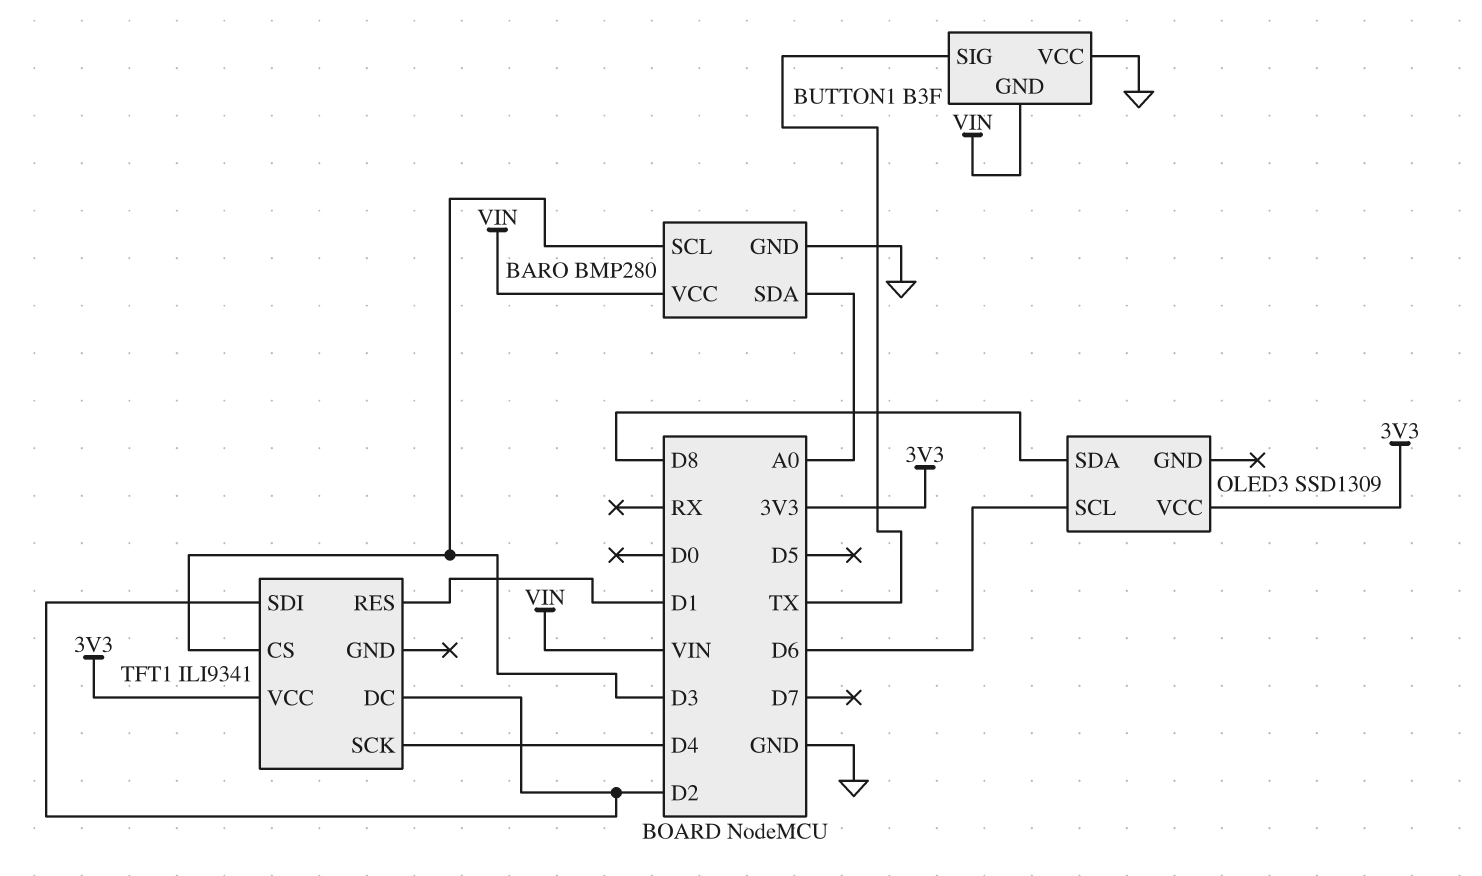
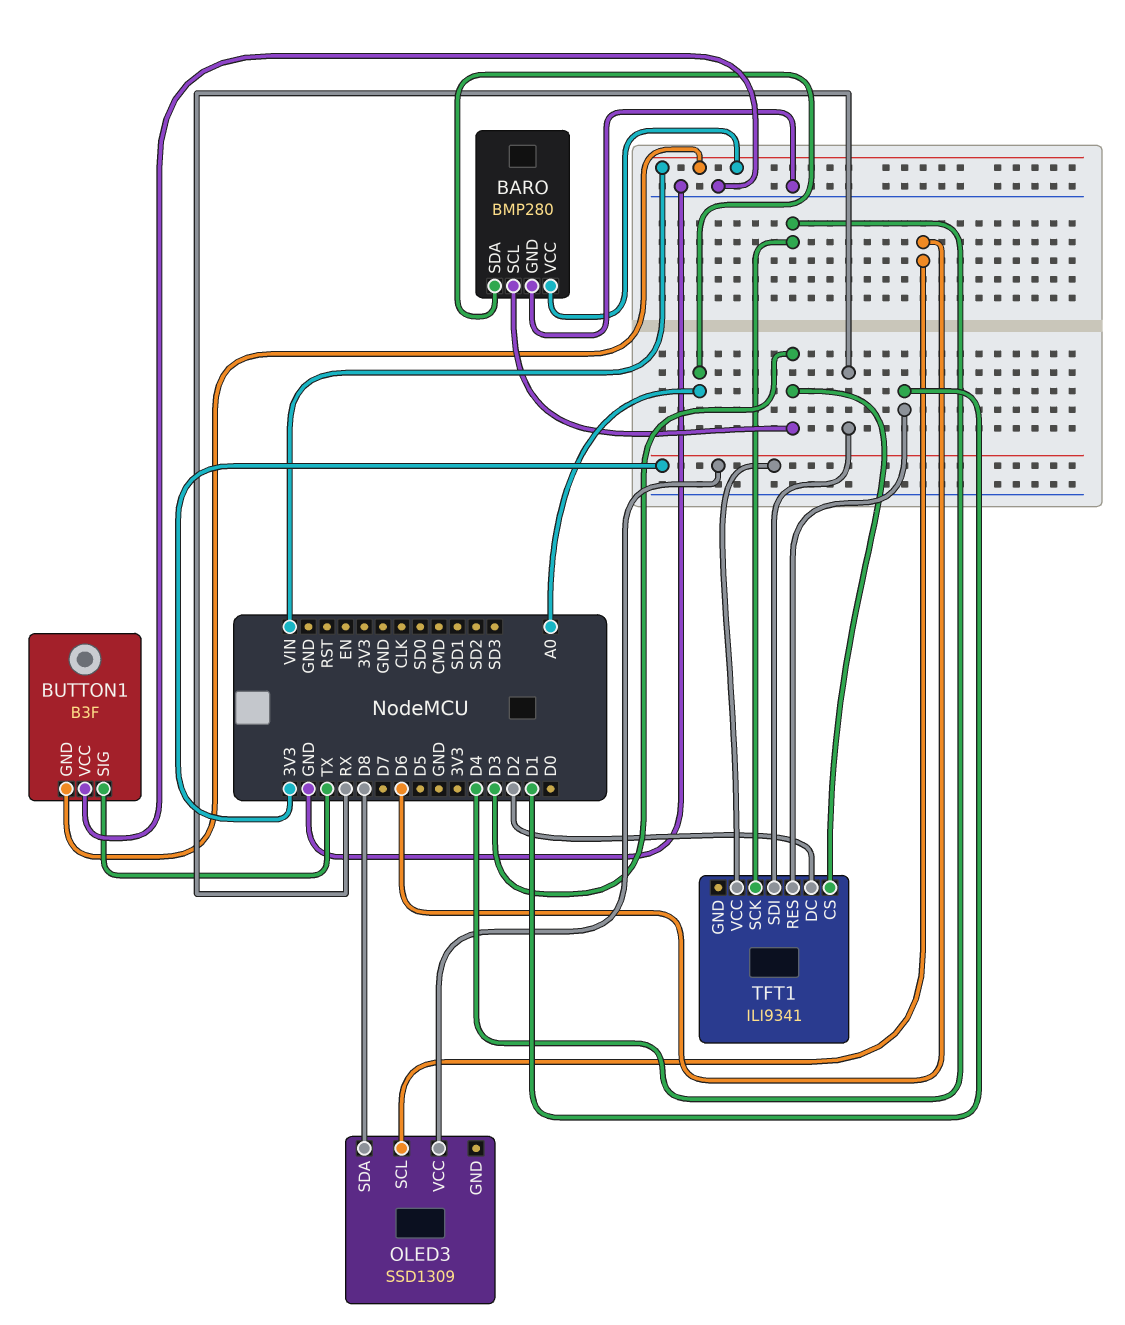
TFT1 pin SDI: D2 -> RX

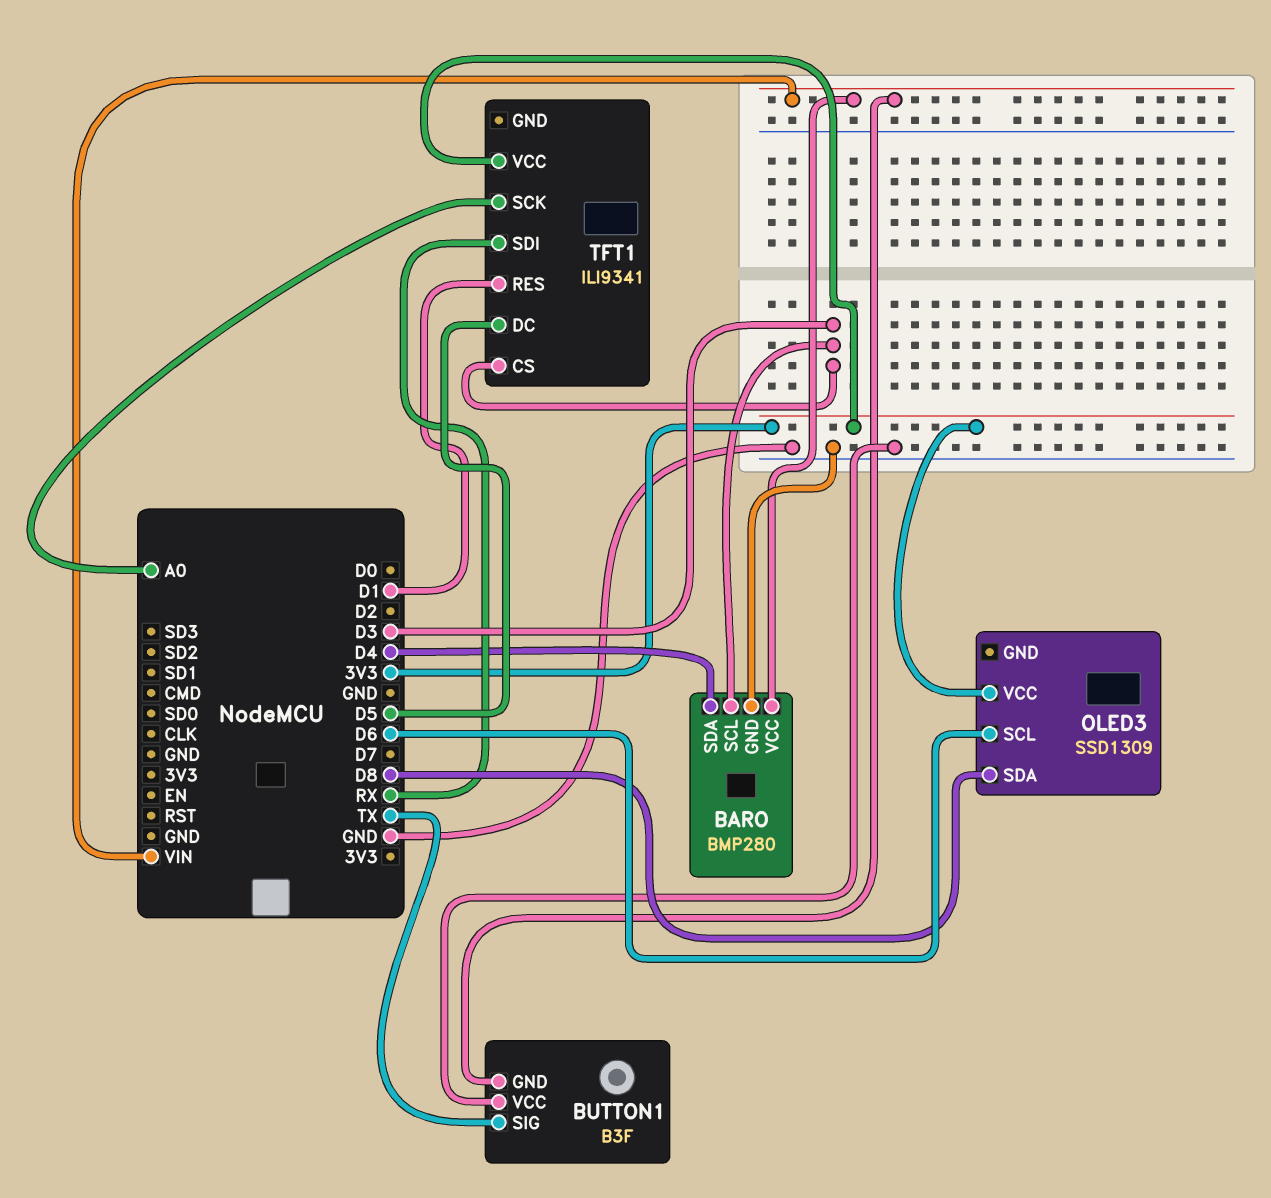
BARO pin SDA: A0 -> D4
TFT1 pin DC: D2 -> D5
TFT1 pin SCK: D4 -> A0

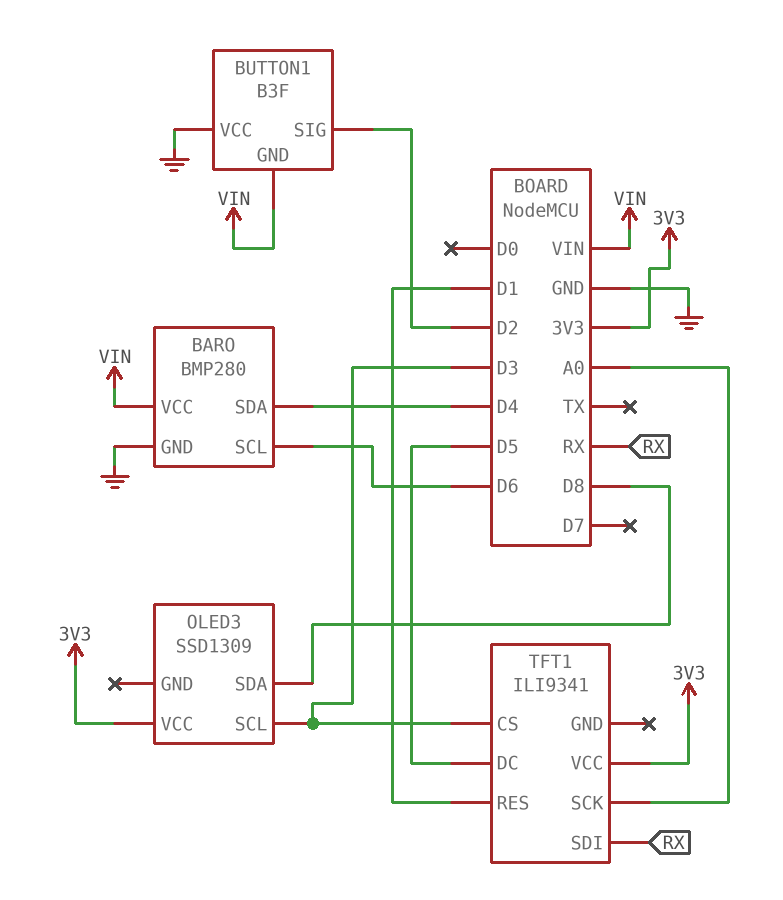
BARO pin SCL: D3 -> D6
BUTTON1 pin SIG: TX -> D2
OLED3 pin SCL: D6 -> D3

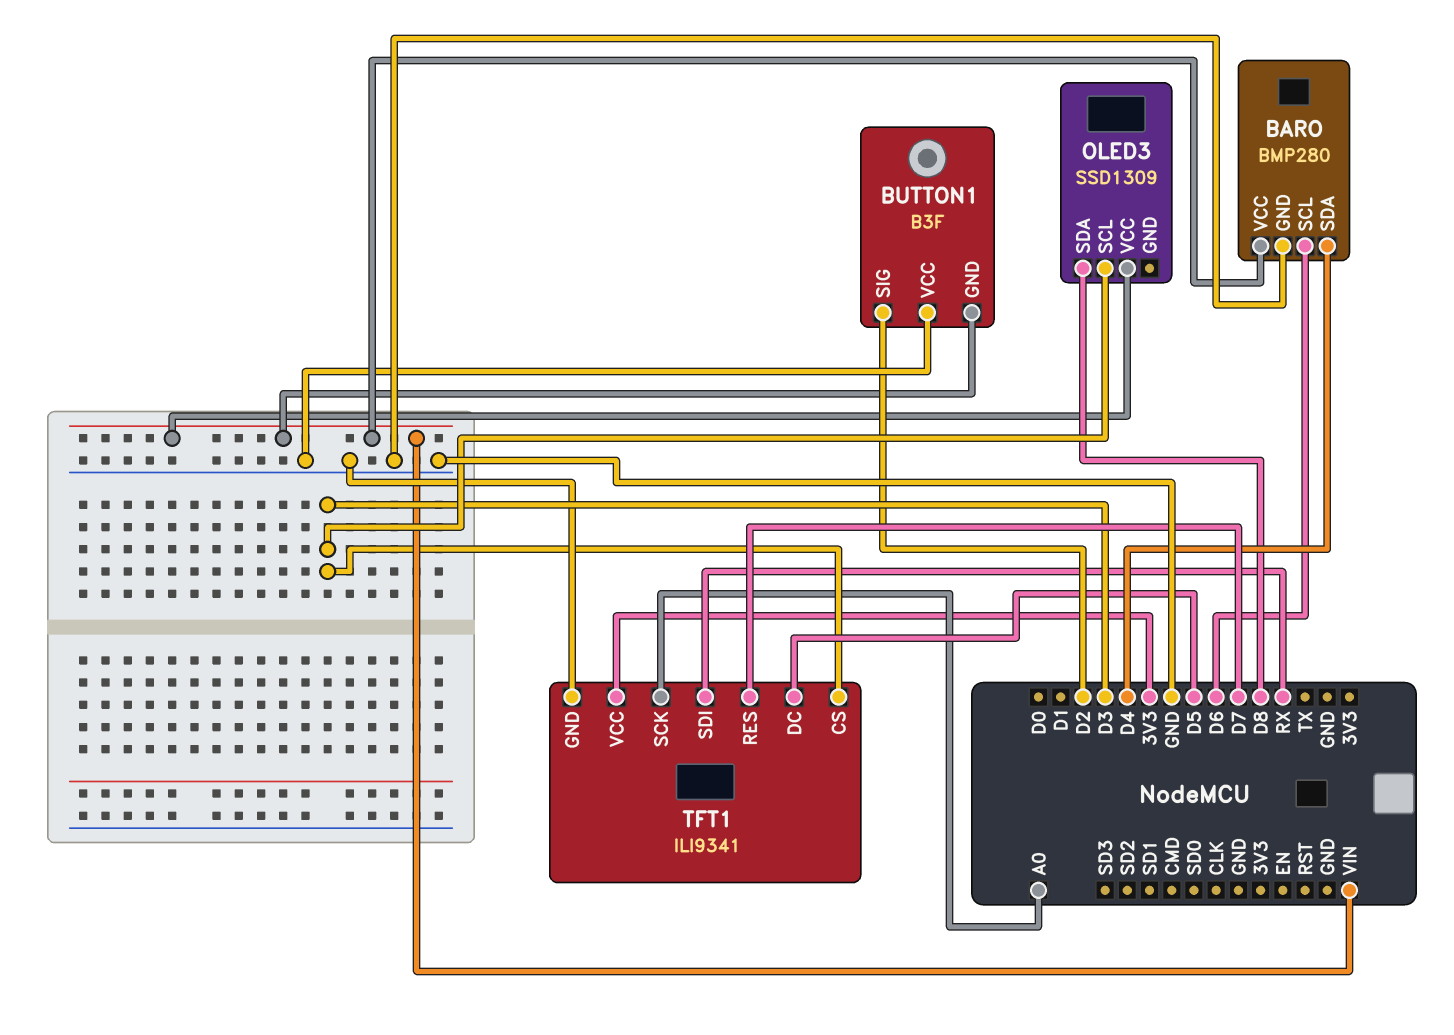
OLED3 pin VCC: 3V3 -> VIN
TFT1 pin GND: none -> GND
TFT1 pin RES: D1 -> D7

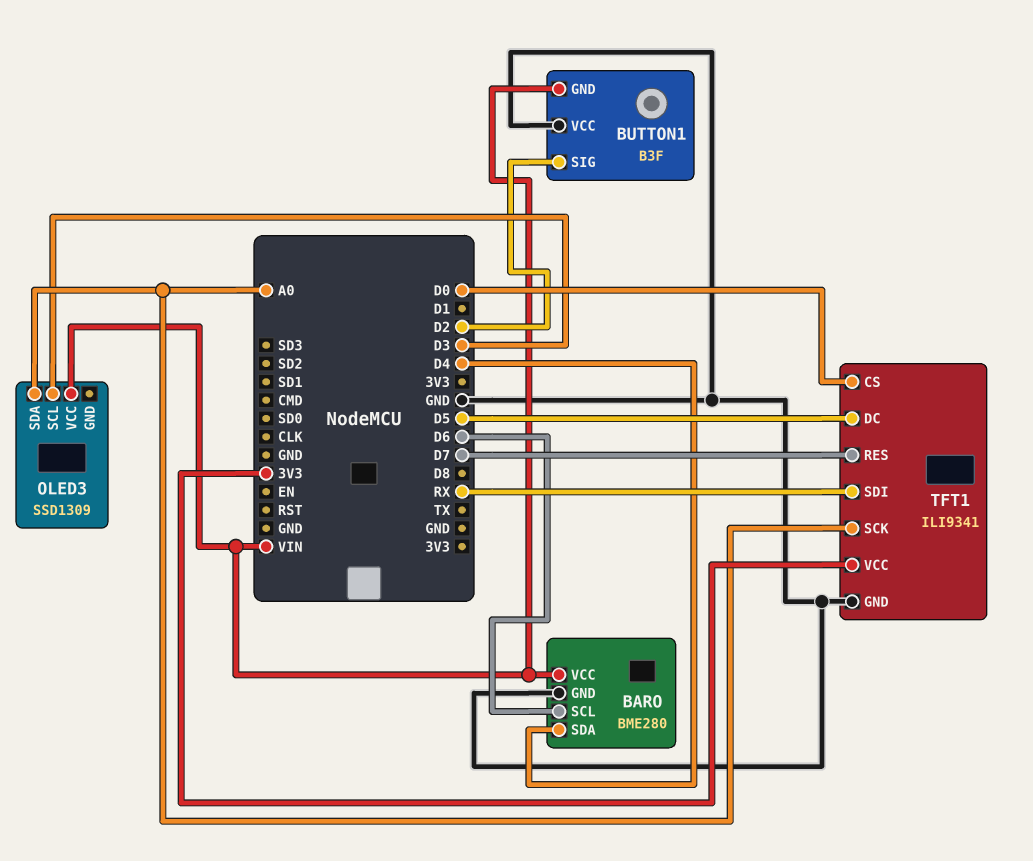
BARO: BMP280 -> BME280
OLED3 pin SDA: D8 -> A0
TFT1 pin CS: D3 -> D0

